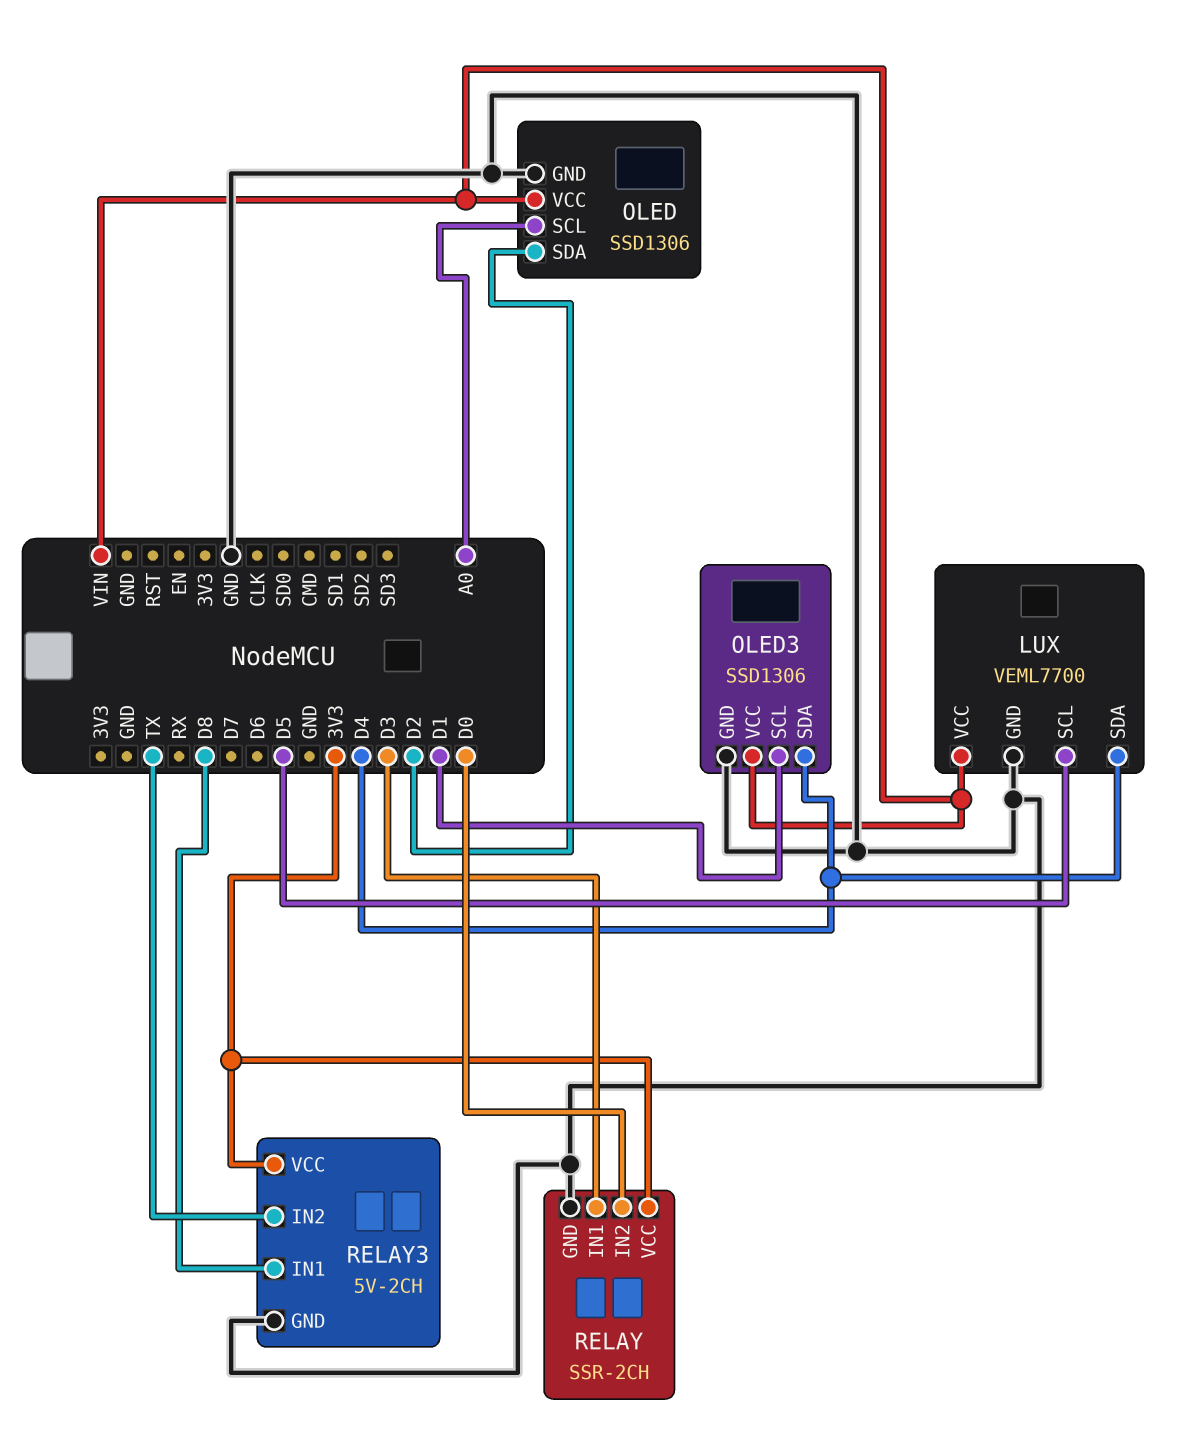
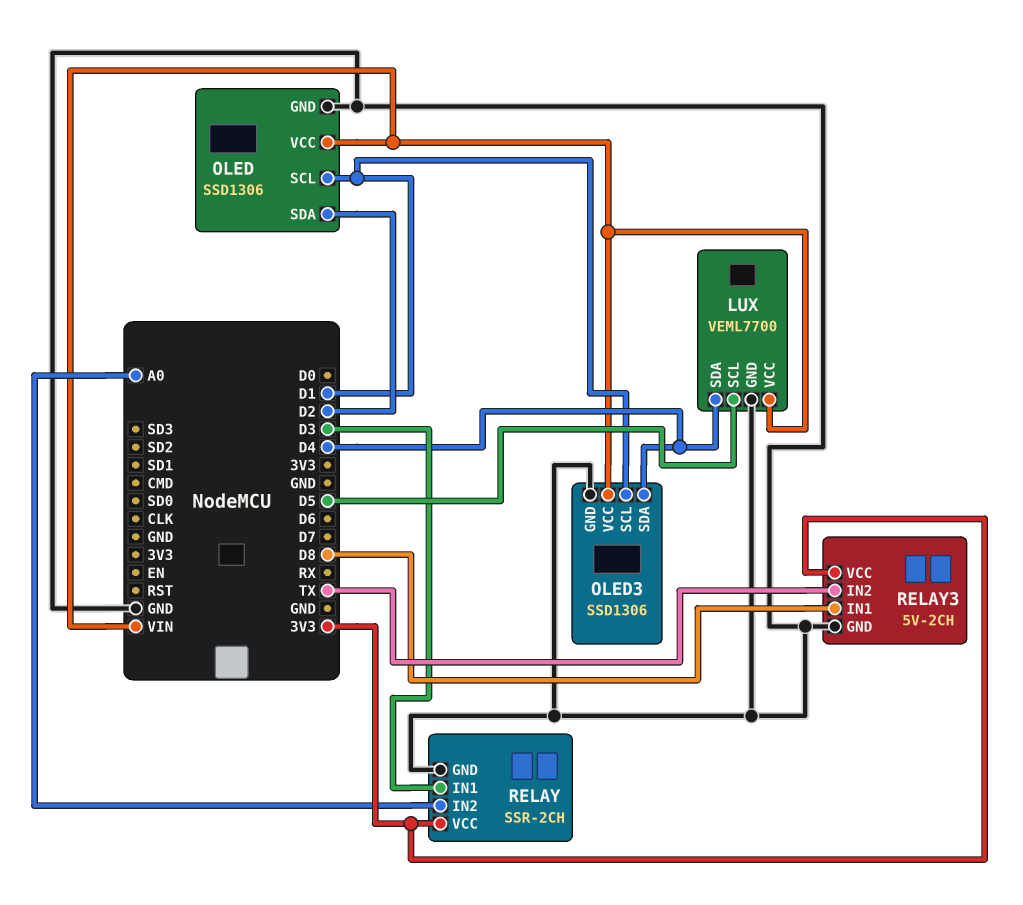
OLED pin SCL: A0 -> D1
RELAY pin IN2: D0 -> A0

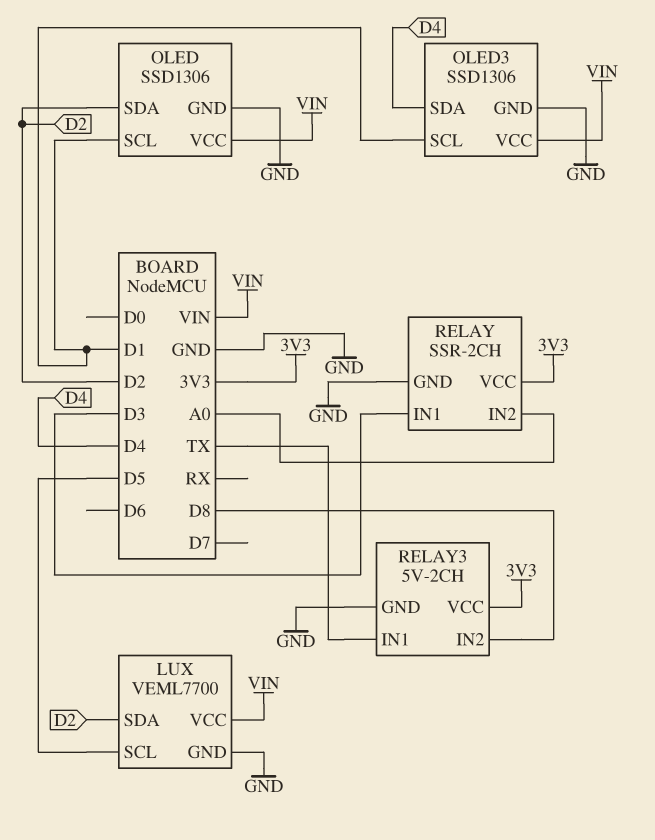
LUX pin SDA: D4 -> D2
RELAY3 pin IN1: D8 -> TX
RELAY3 pin IN2: TX -> D8

